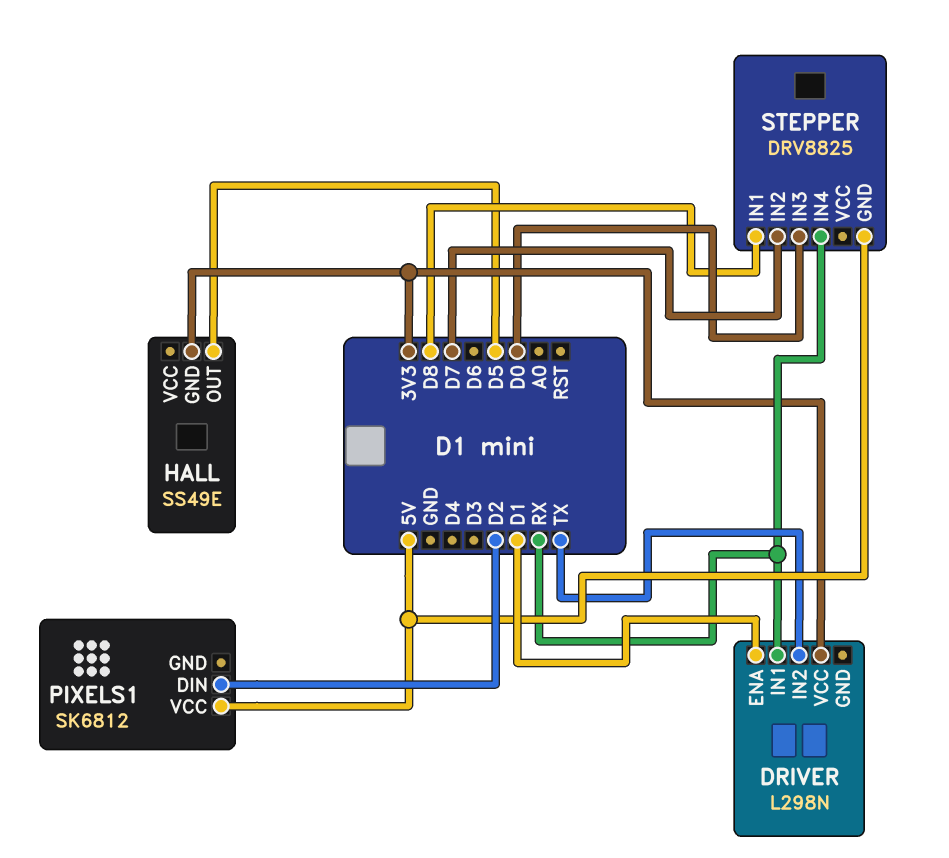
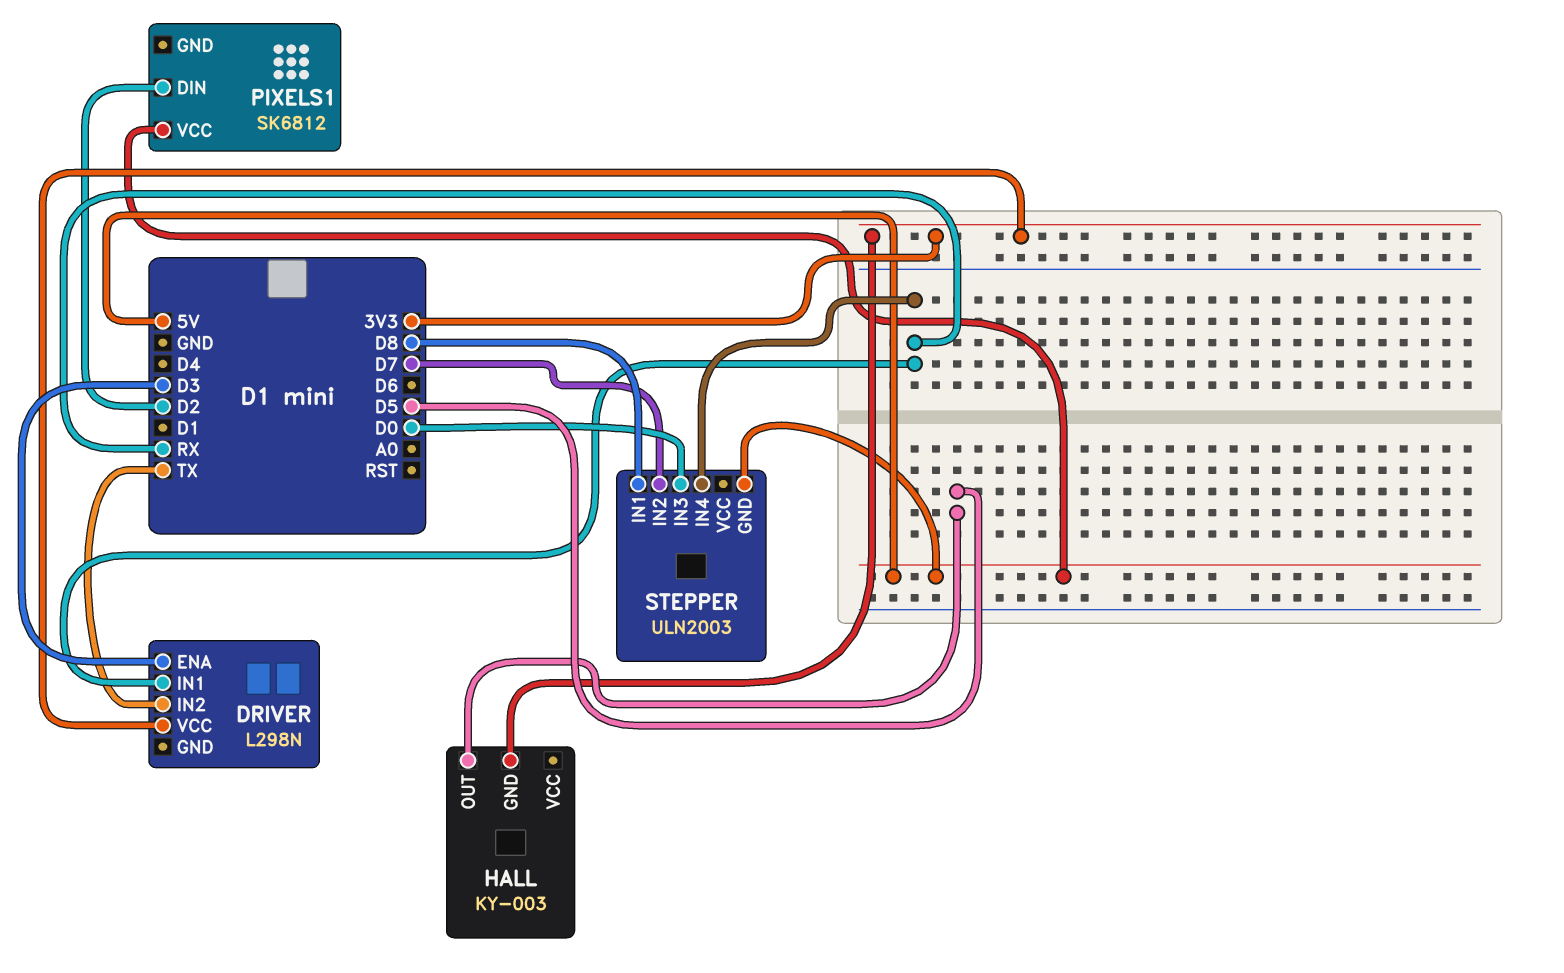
DRIVER pin ENA: D1 -> D3
HALL: SS49E -> KY-003
STEPPER: DRV8825 -> ULN2003

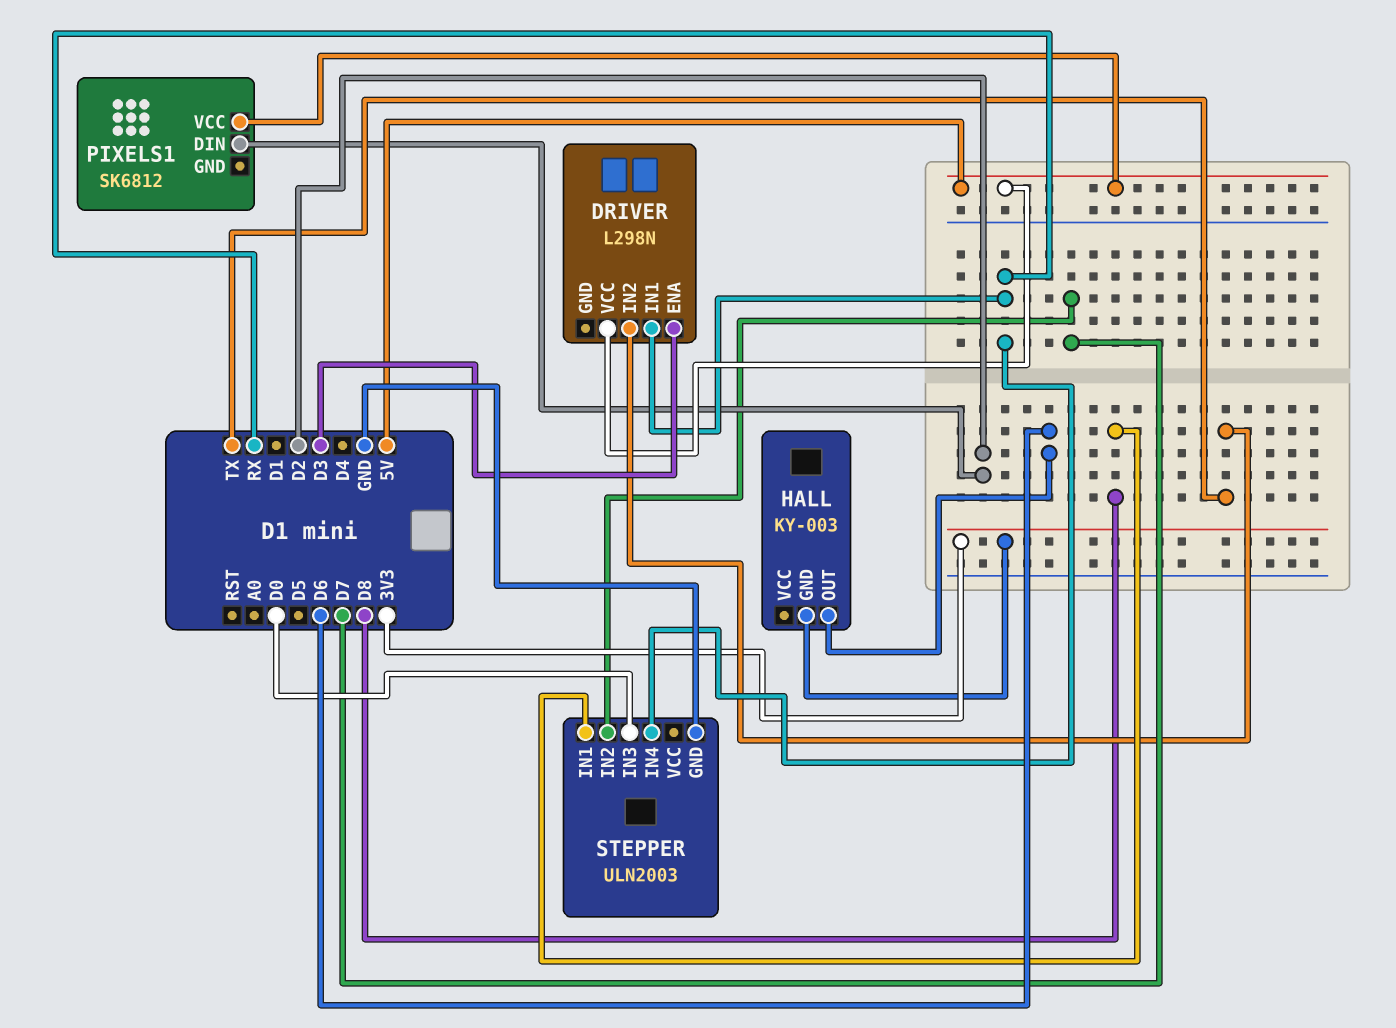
DRIVER pin VCC: 3V3 -> 5V
HALL pin OUT: D5 -> D6
STEPPER pin GND: 5V -> GND

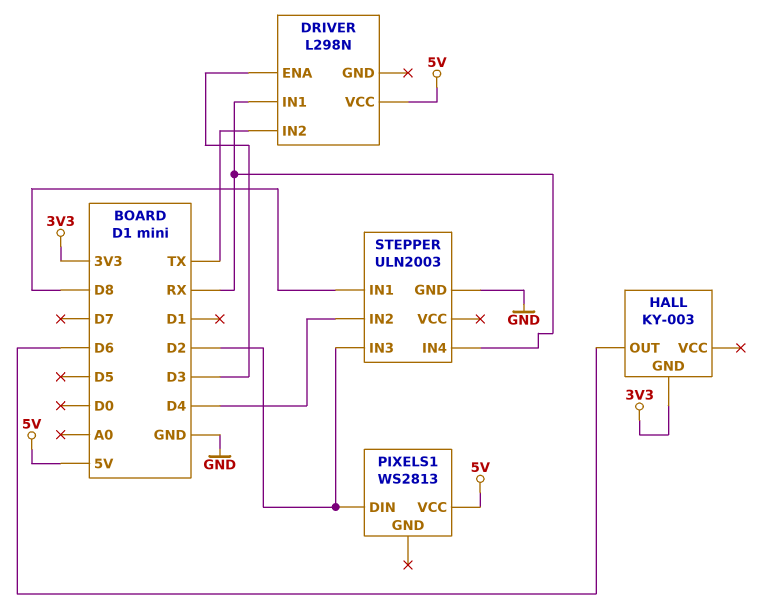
PIXELS1: SK6812 -> WS2813
STEPPER pin IN2: D7 -> D4
STEPPER pin IN3: D0 -> D2

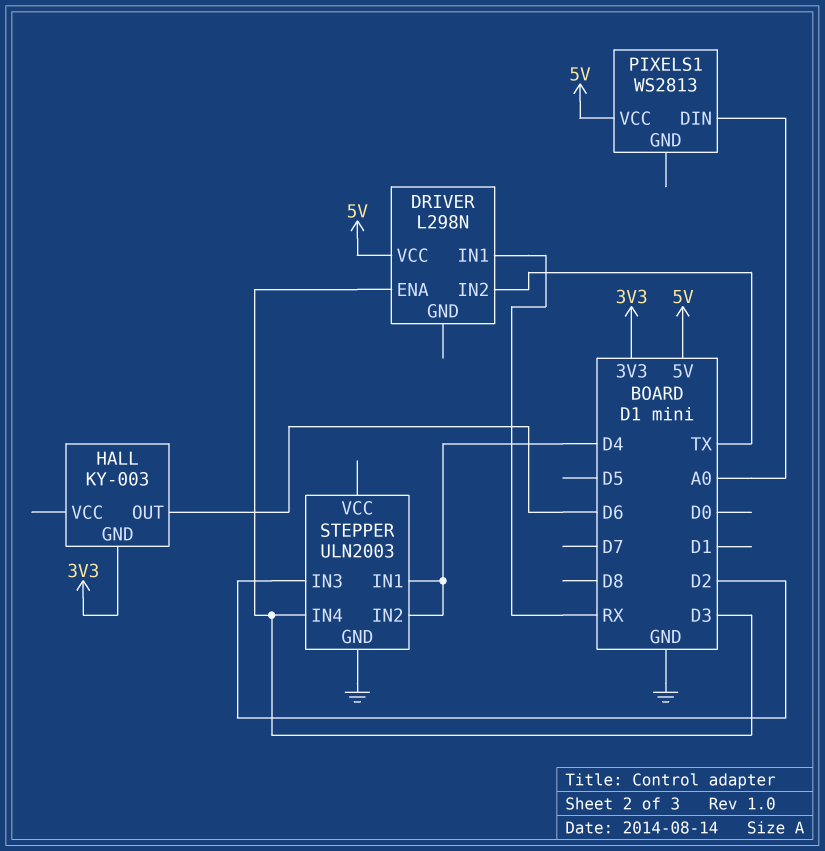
PIXELS1 pin DIN: D2 -> A0
STEPPER pin IN1: D8 -> D4
STEPPER pin IN4: RX -> D3

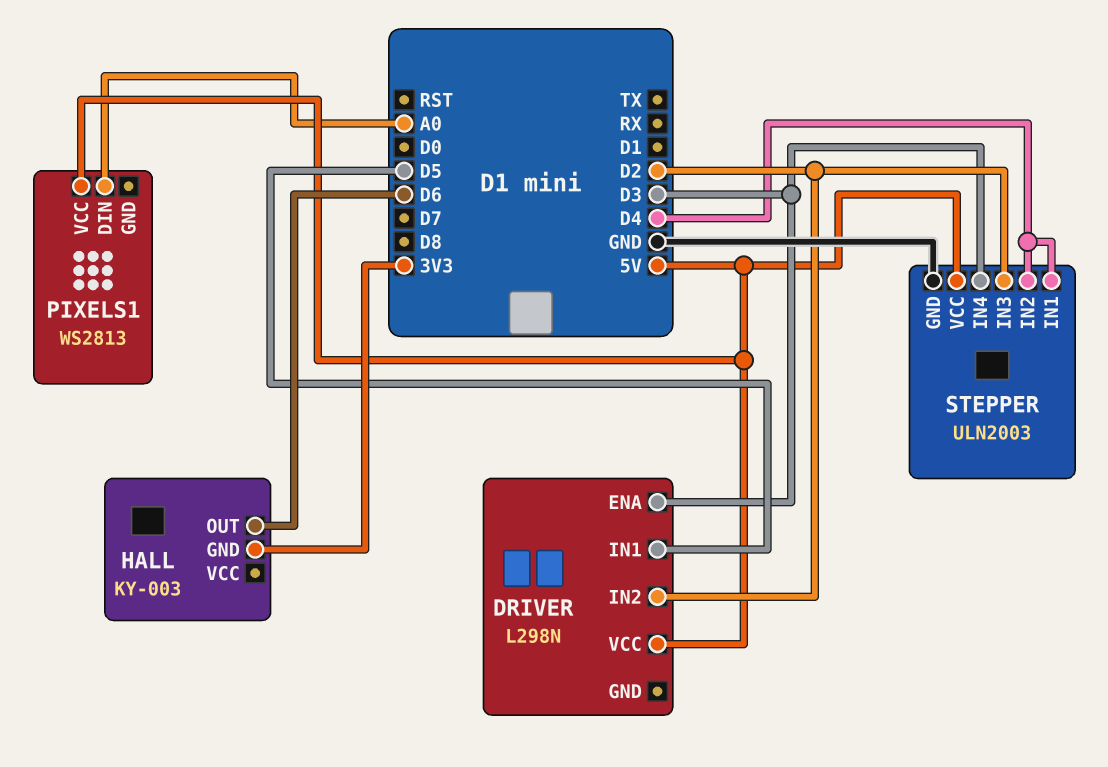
DRIVER pin IN1: RX -> D5
DRIVER pin IN2: TX -> D2
STEPPER pin VCC: none -> 5V

